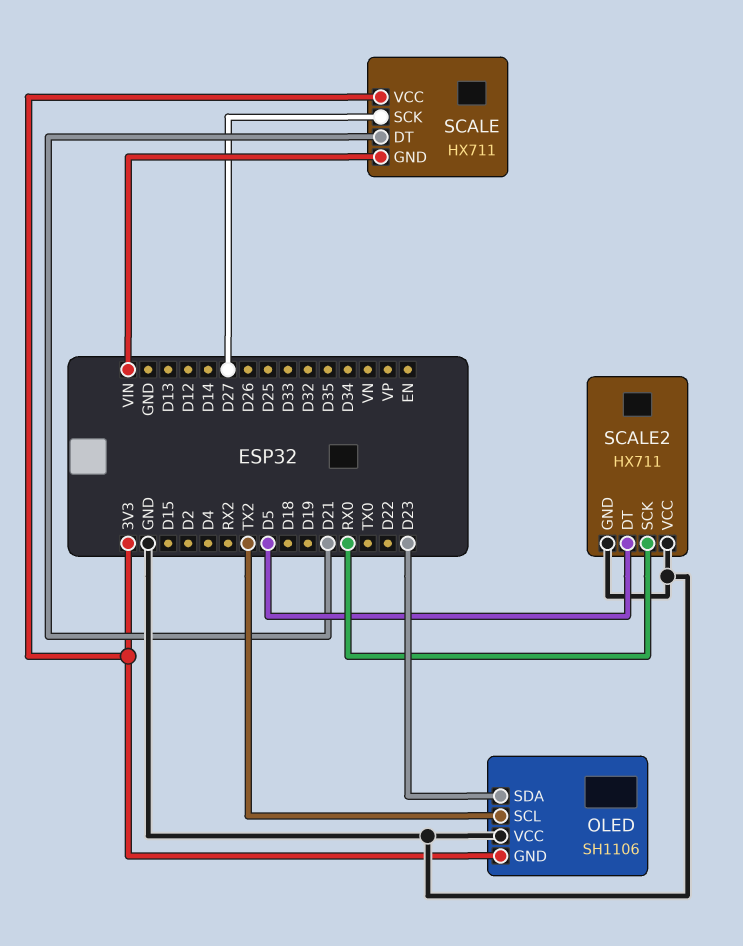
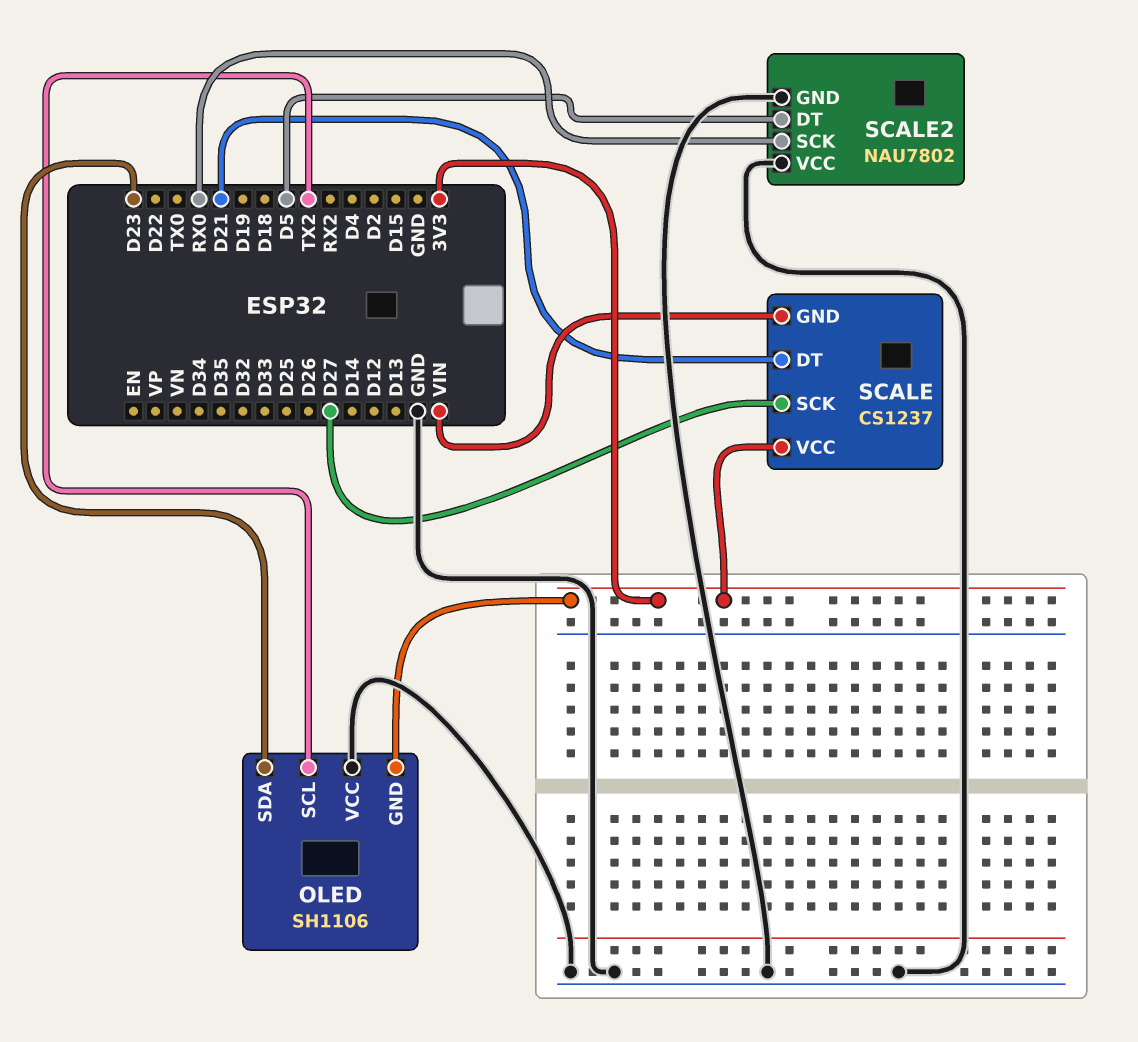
SCALE: HX711 -> CS1237
SCALE2: HX711 -> NAU7802

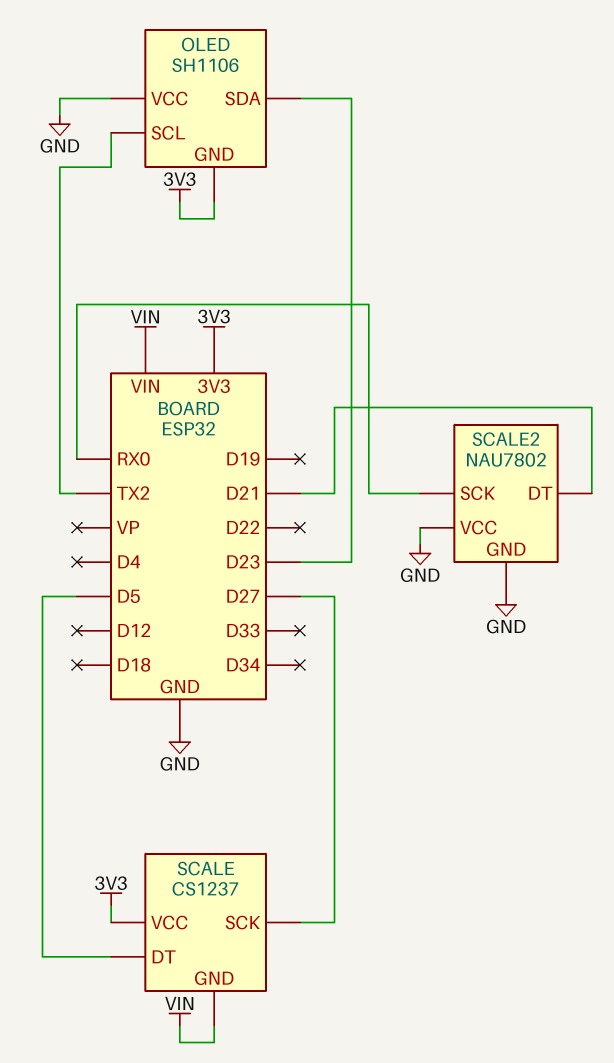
SCALE pin DT: D21 -> D5
SCALE2 pin DT: D5 -> D21

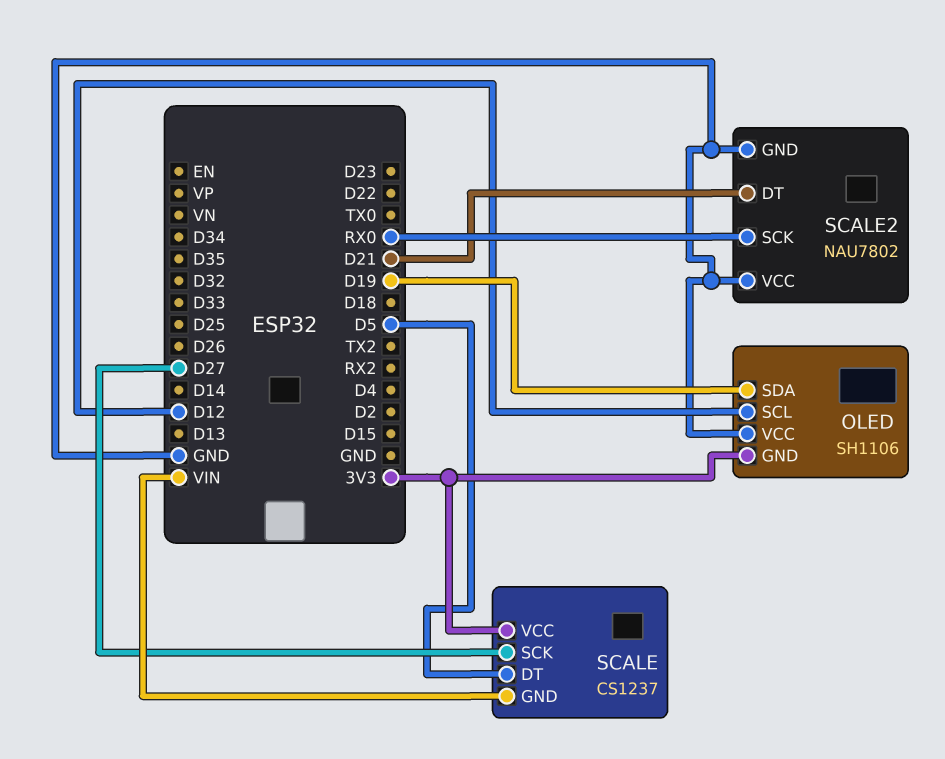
OLED pin SCL: TX2 -> D12
OLED pin SDA: D23 -> D19

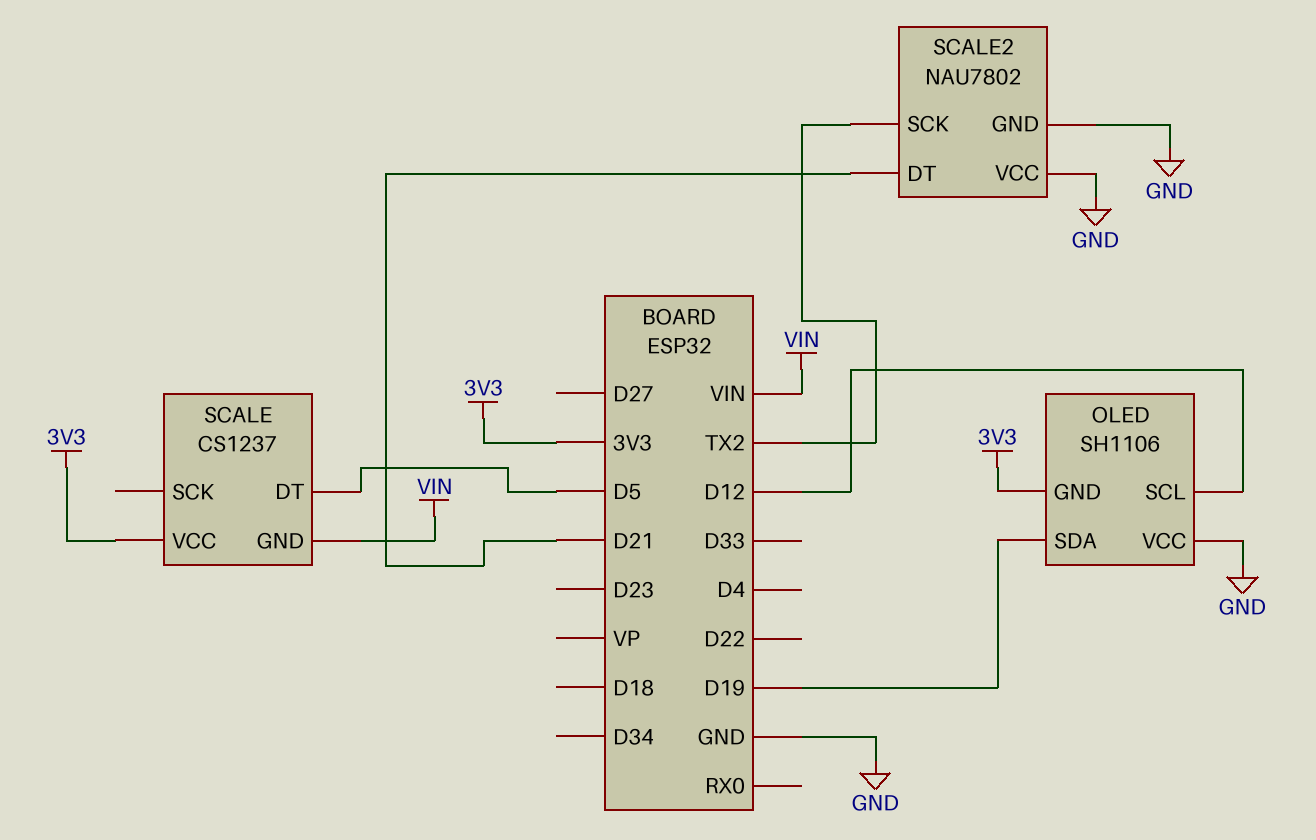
SCALE pin SCK: D27 -> none
SCALE2 pin SCK: RX0 -> TX2

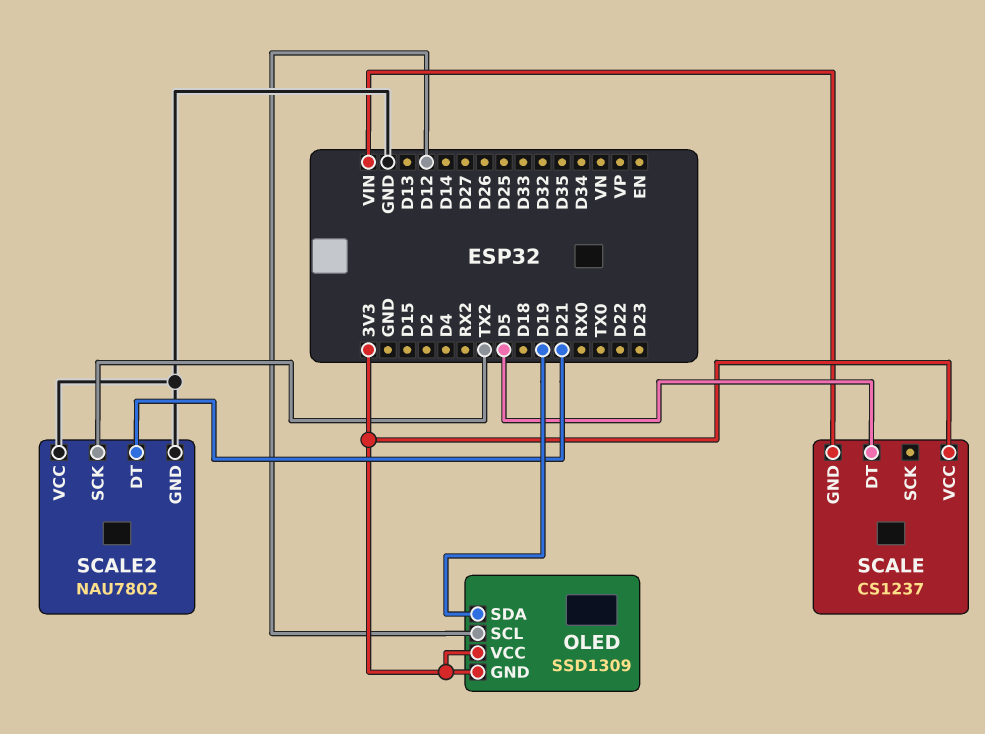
OLED: SH1106 -> SSD1309
OLED pin VCC: GND -> 3V3

